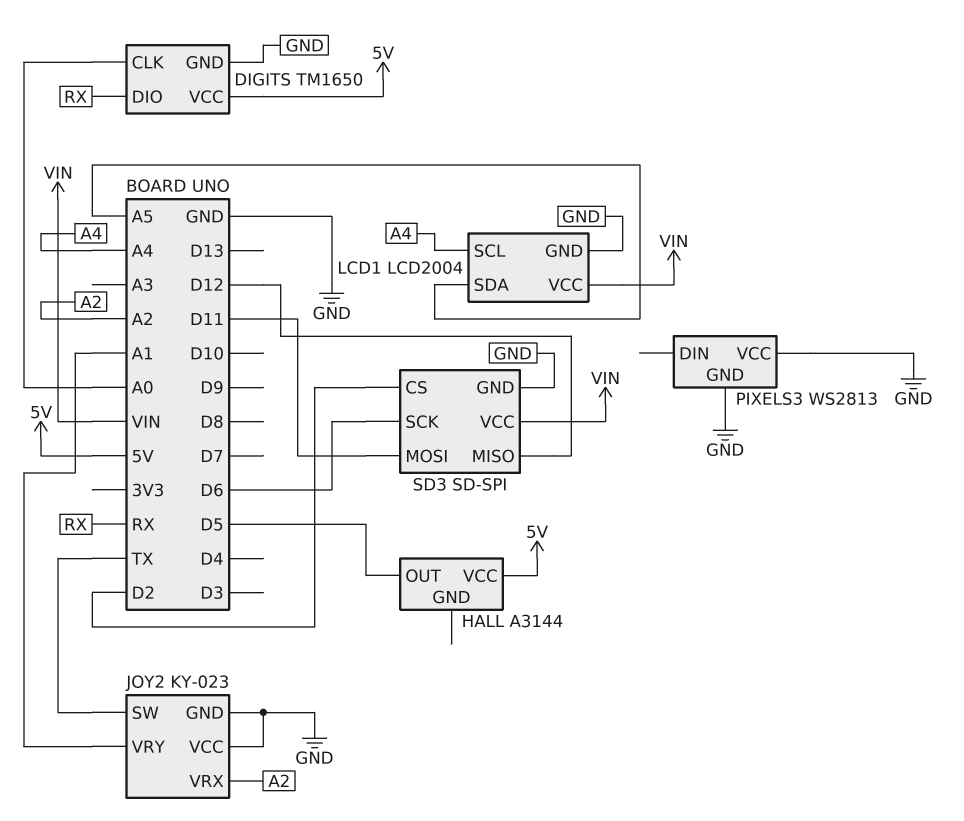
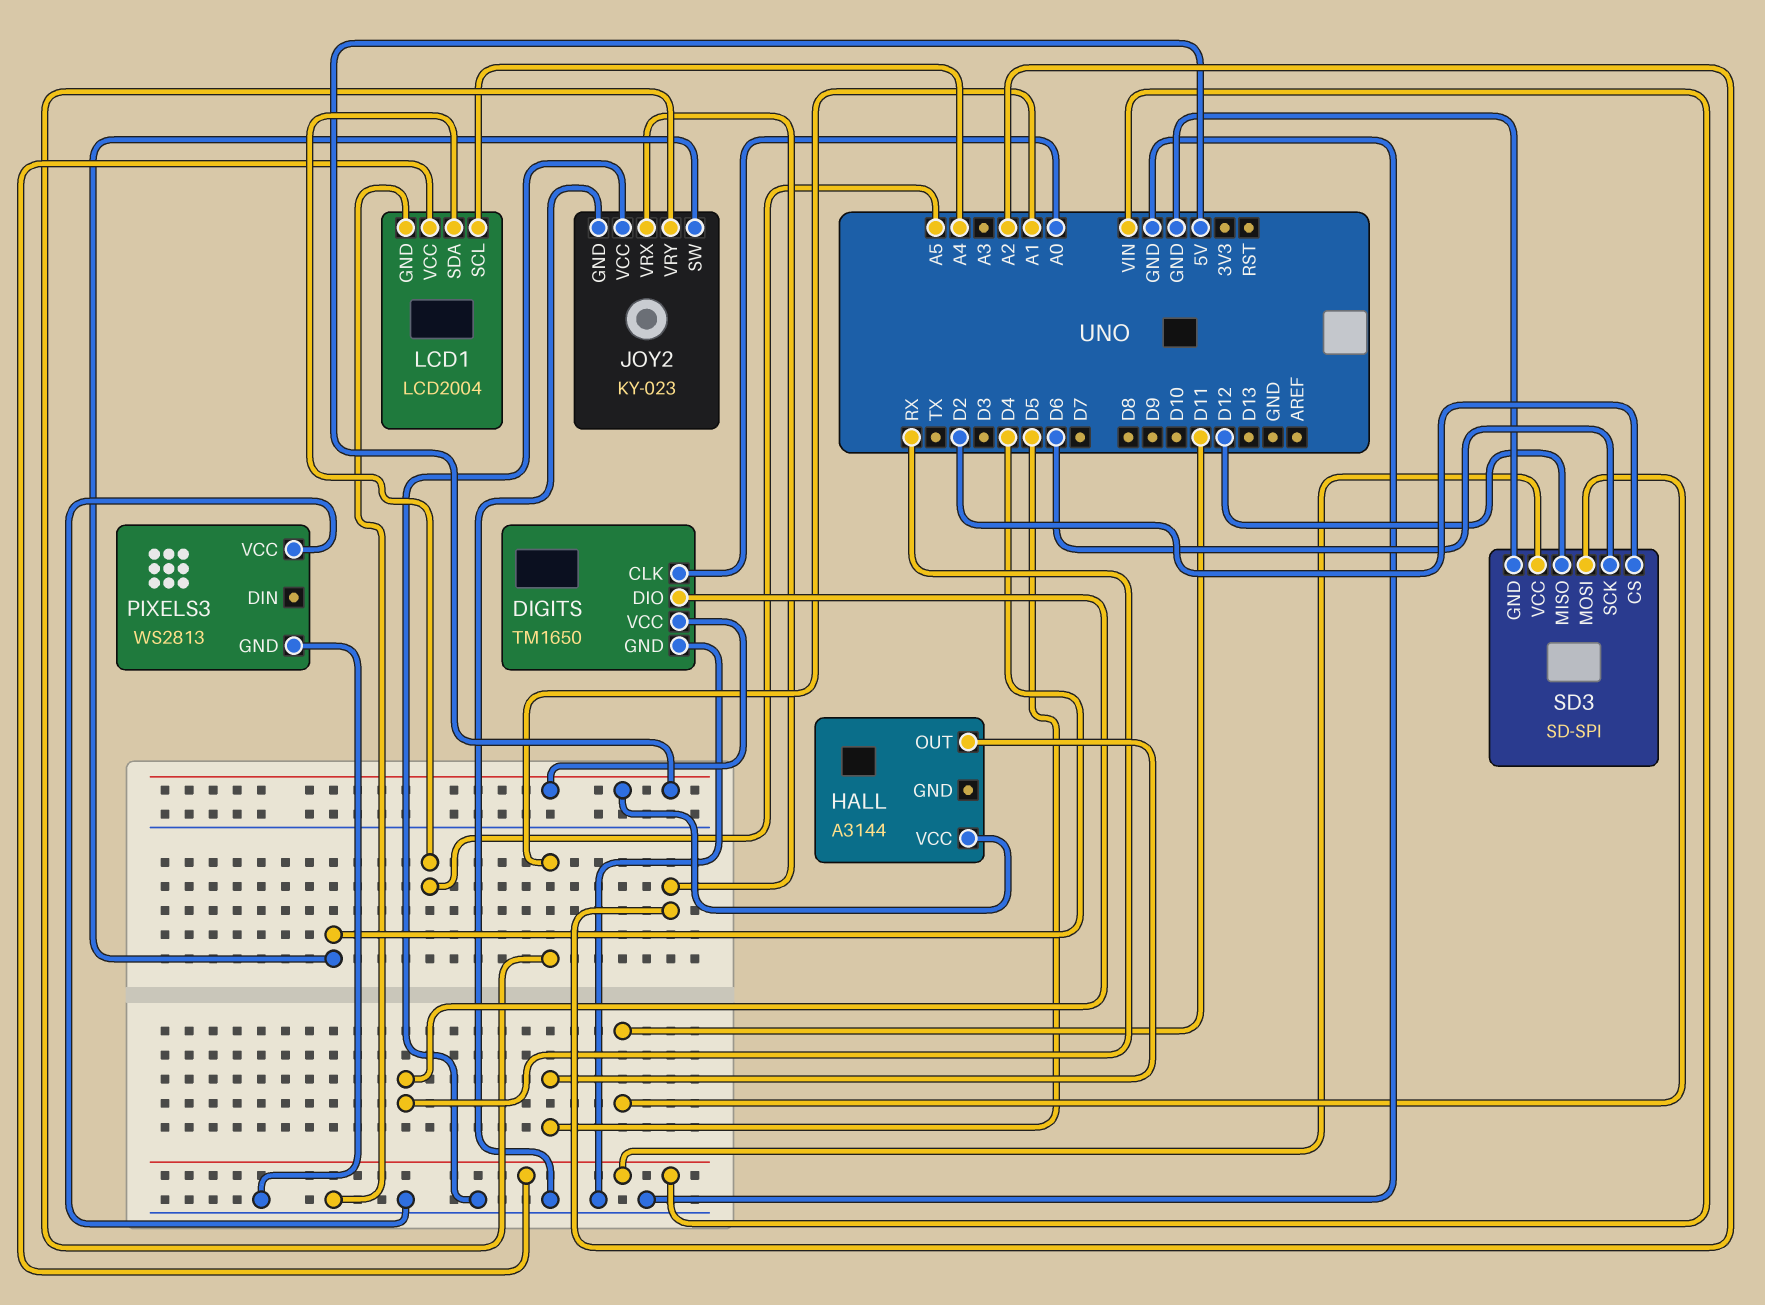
JOY2 pin SW: TX -> D4

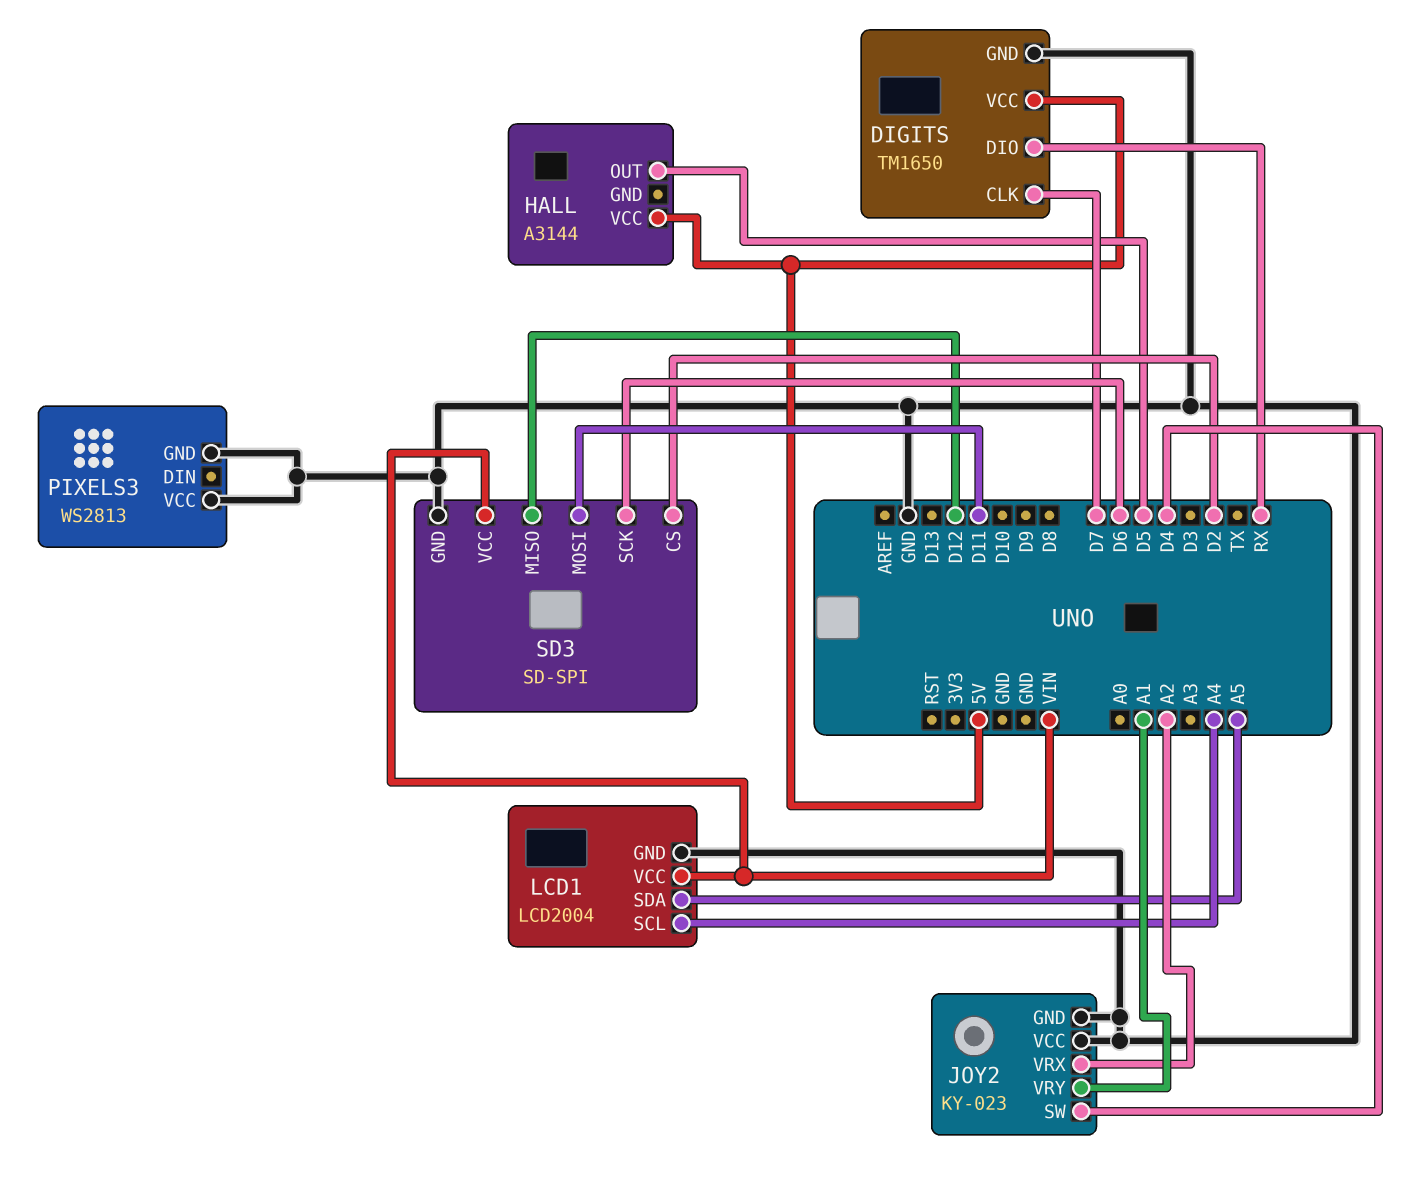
DIGITS pin CLK: A0 -> D7

